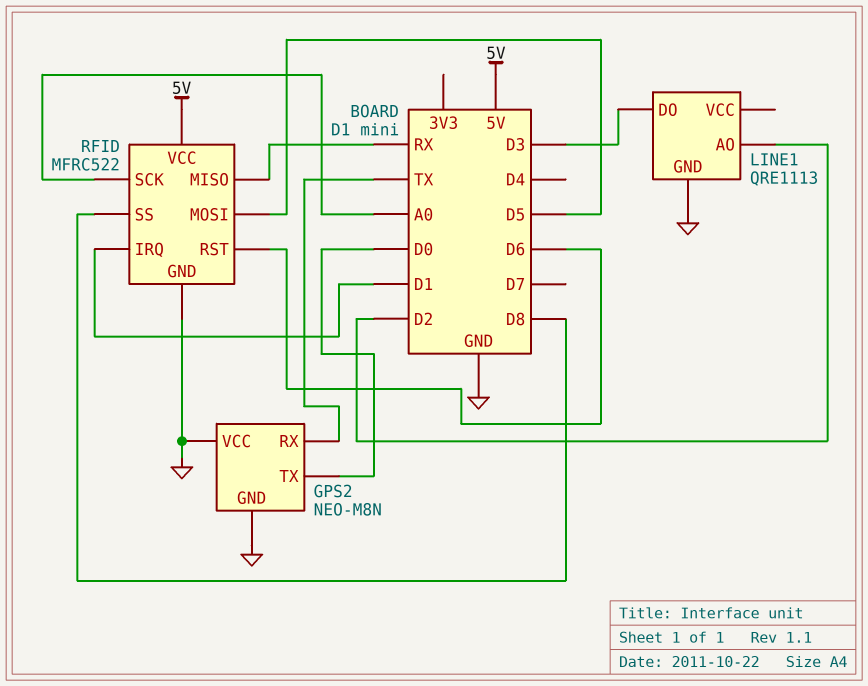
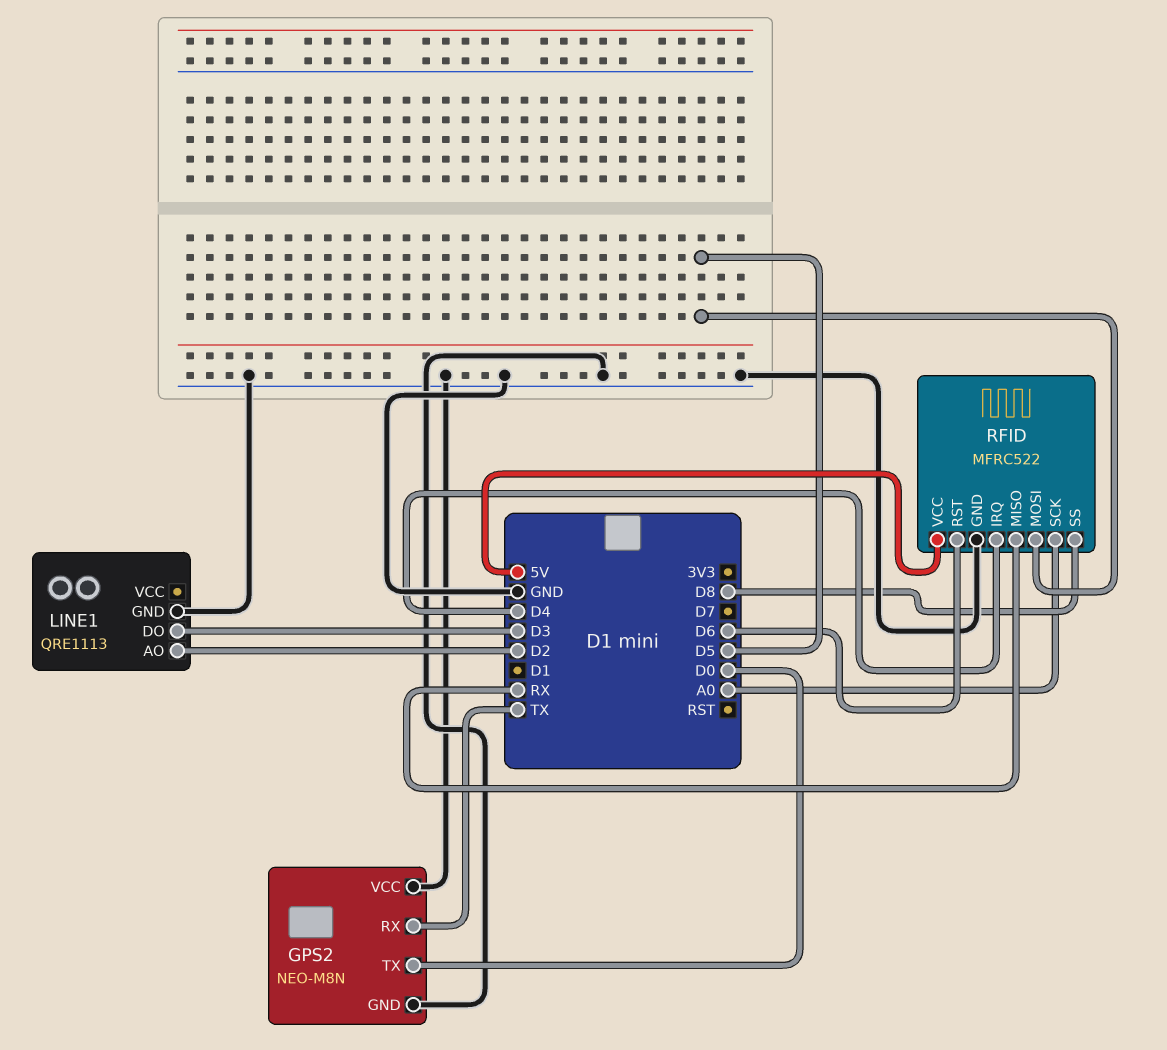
RFID pin IRQ: D1 -> D4

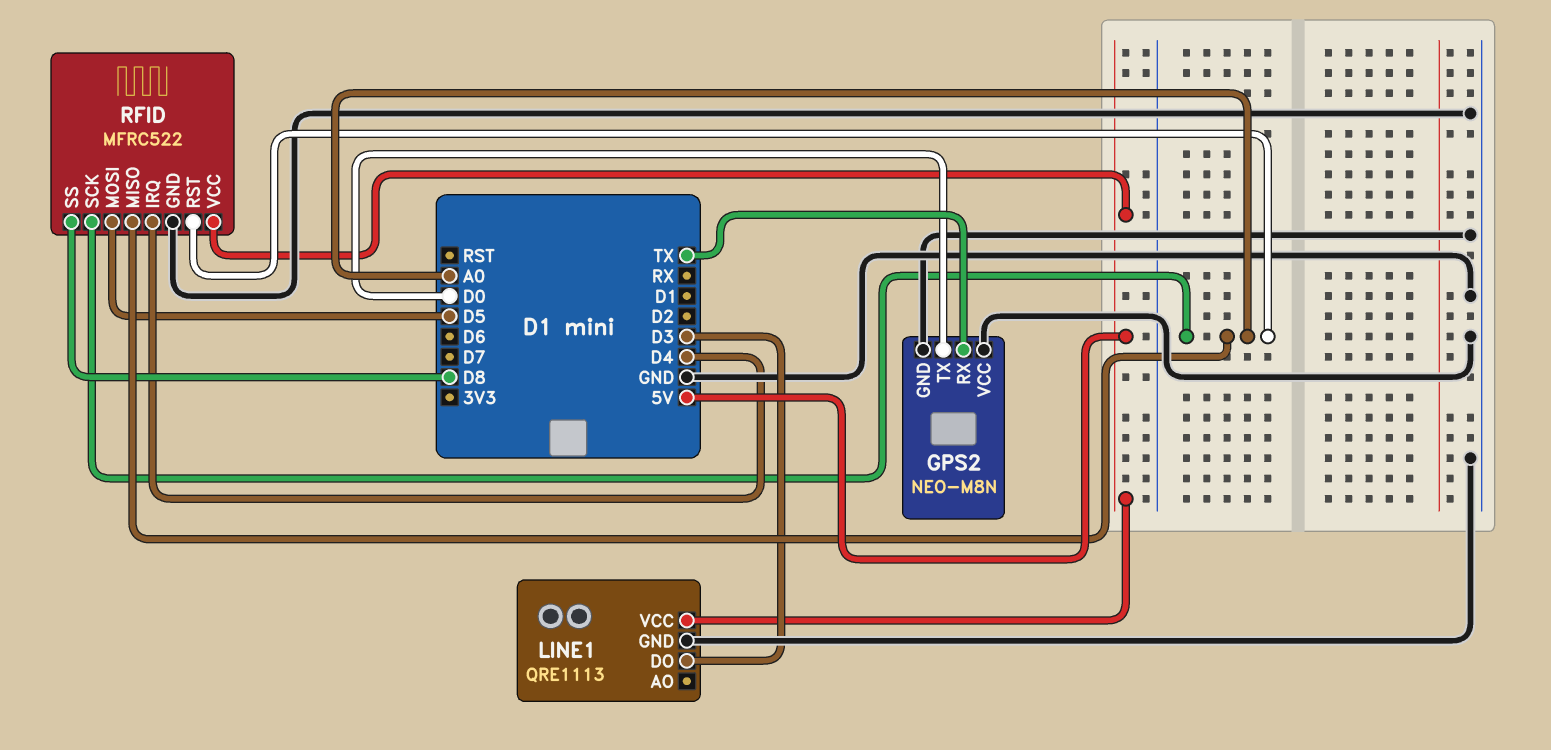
LINE1 pin AO: D2 -> none
LINE1 pin VCC: none -> 5V
RFID pin MISO: RX -> A0
RFID pin RST: D6 -> A0

